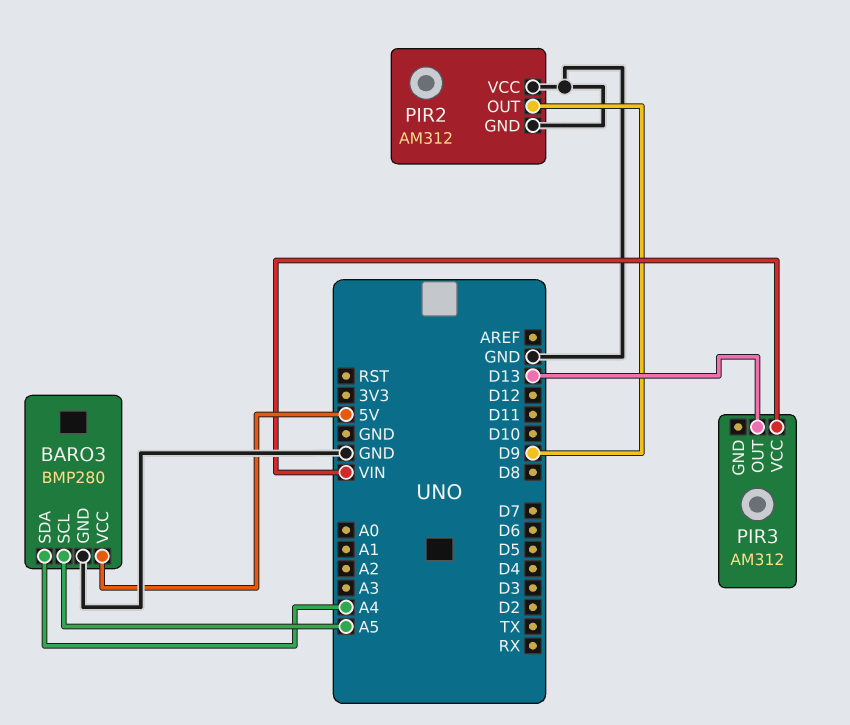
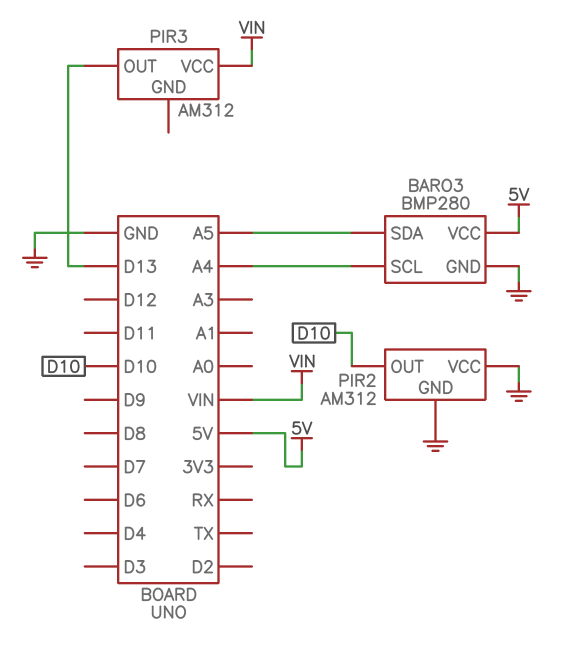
BARO3 pin SCL: A5 -> A4
BARO3 pin SDA: A4 -> A5
PIR2 pin OUT: D9 -> D10

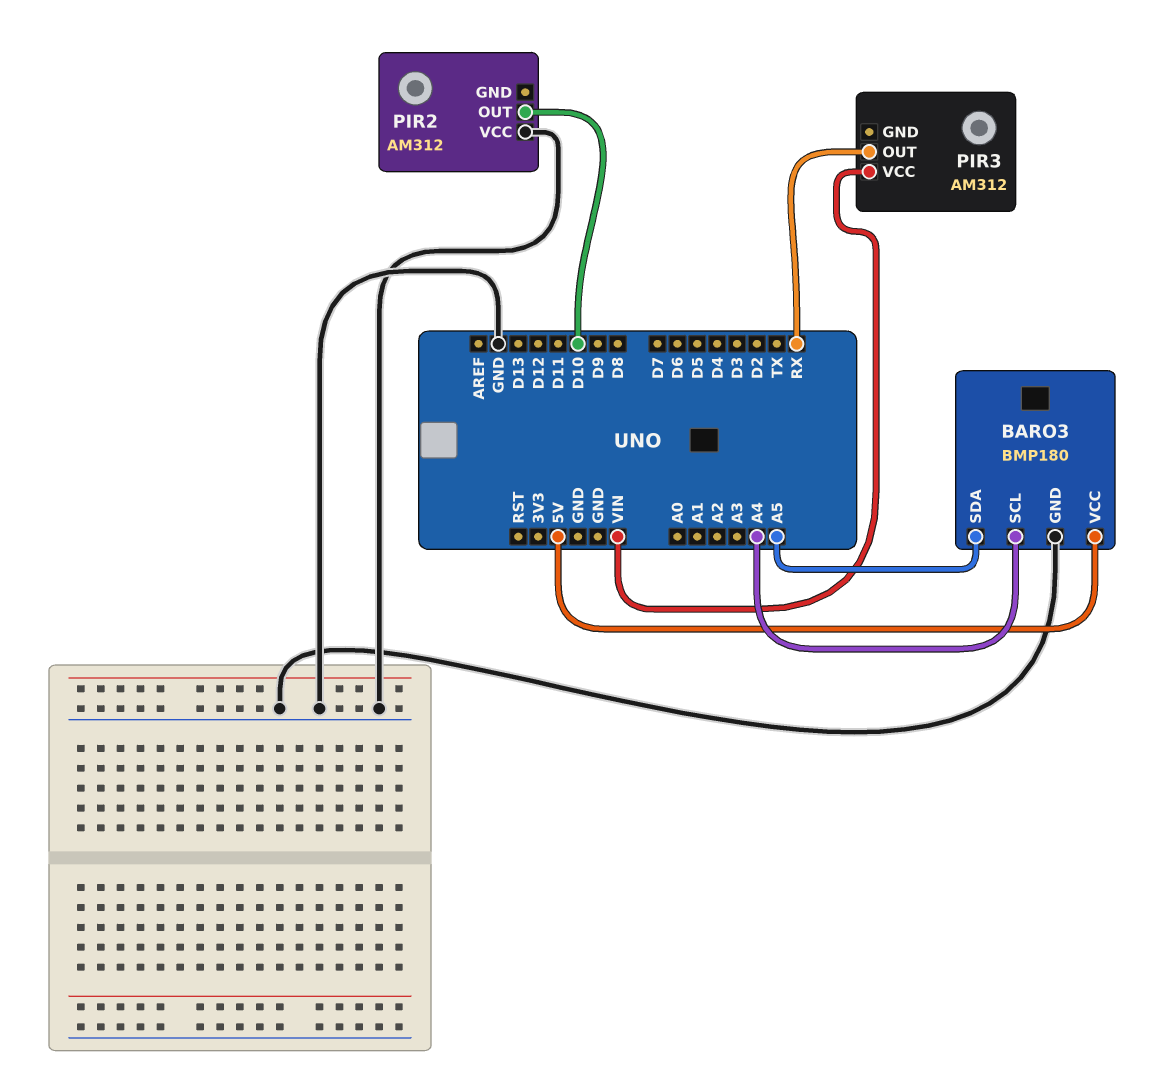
BARO3: BMP280 -> BMP180
PIR2 pin GND: GND -> none
PIR3 pin OUT: D13 -> RX

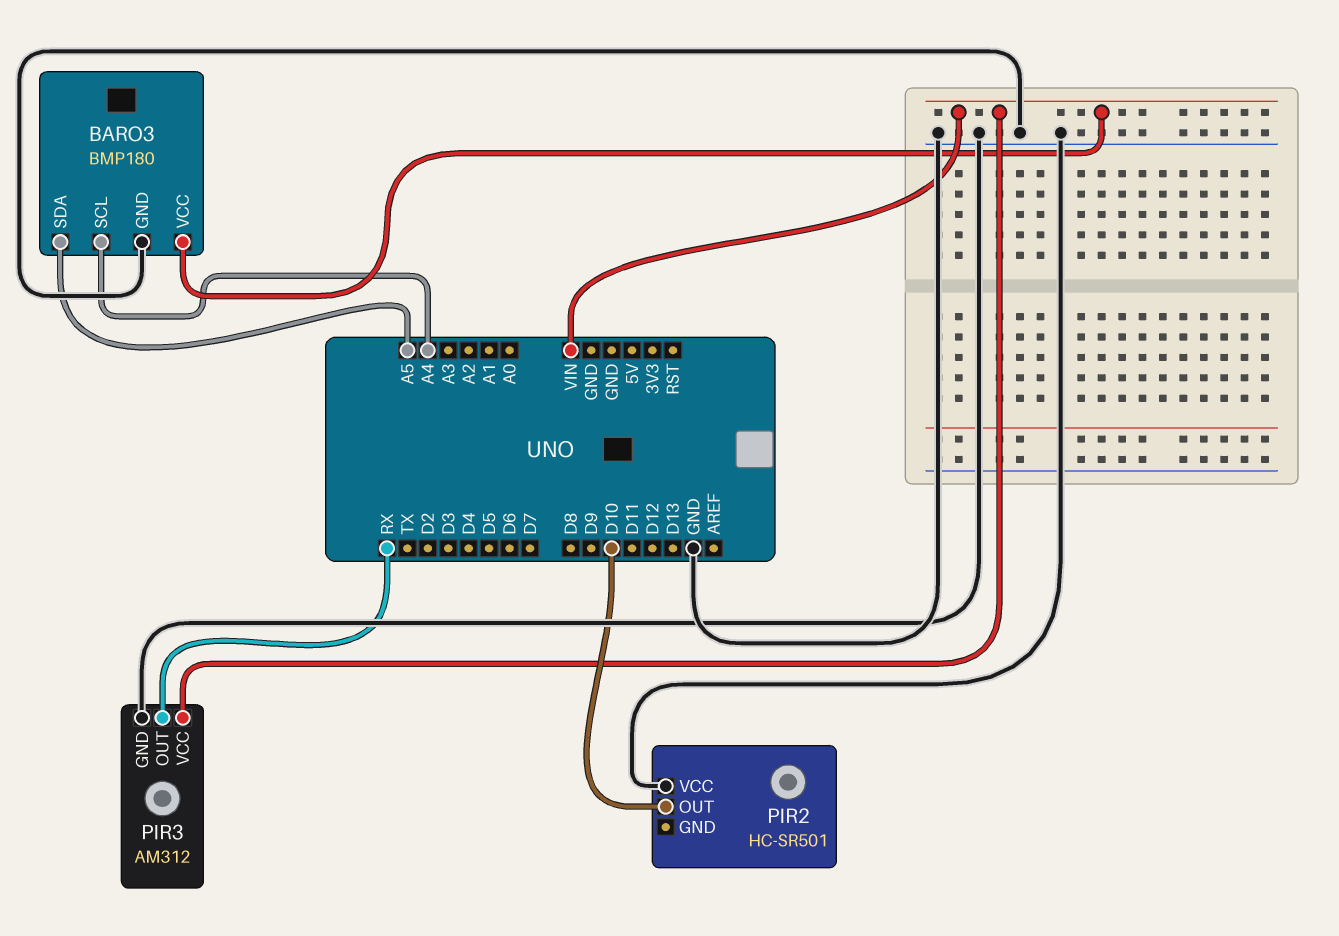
BARO3 pin VCC: 5V -> VIN
PIR2: AM312 -> HC-SR501
PIR3 pin GND: none -> GND

